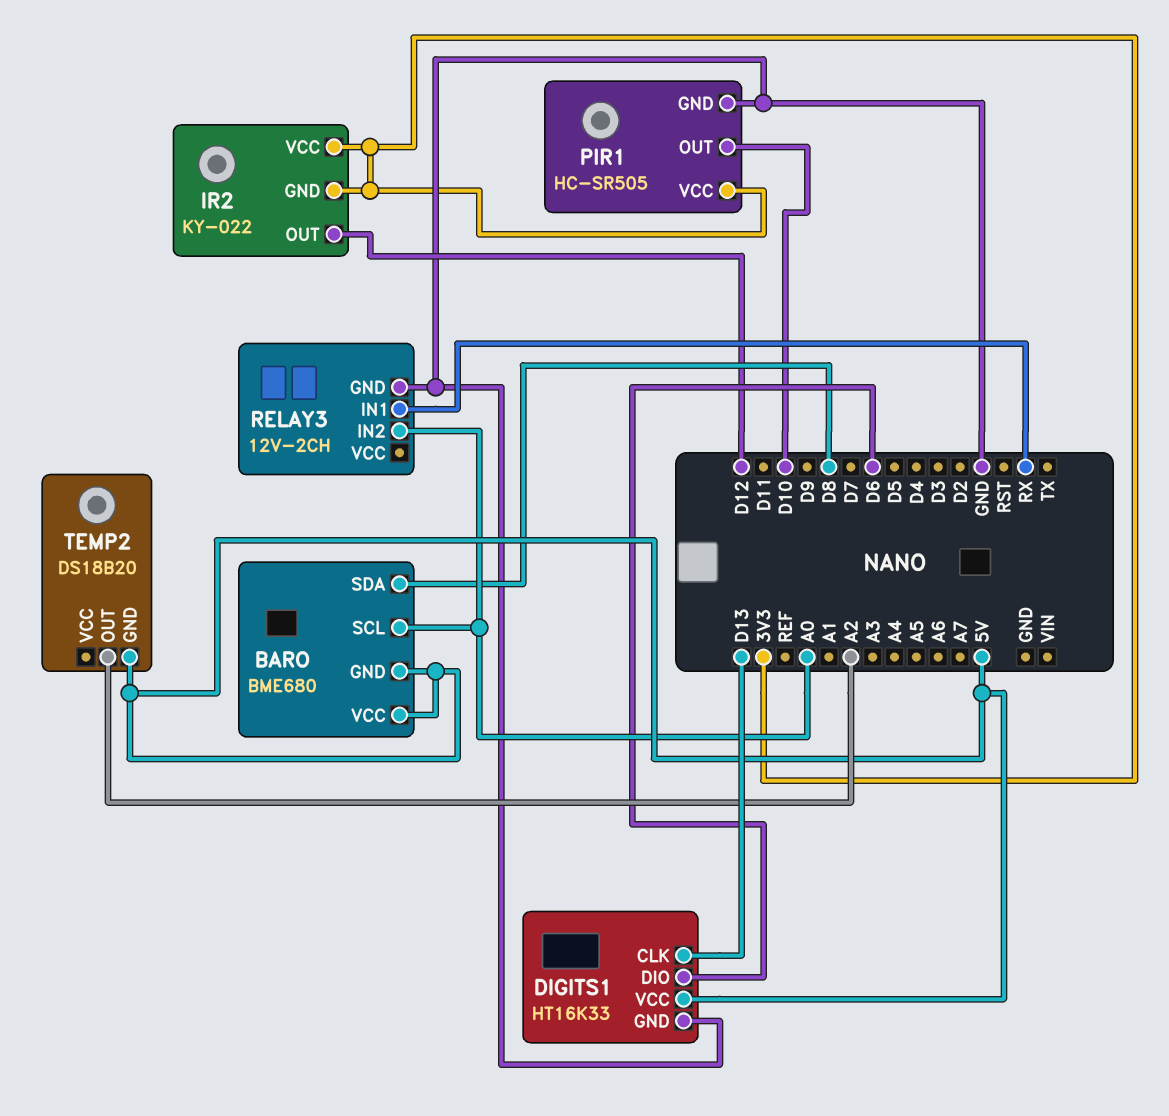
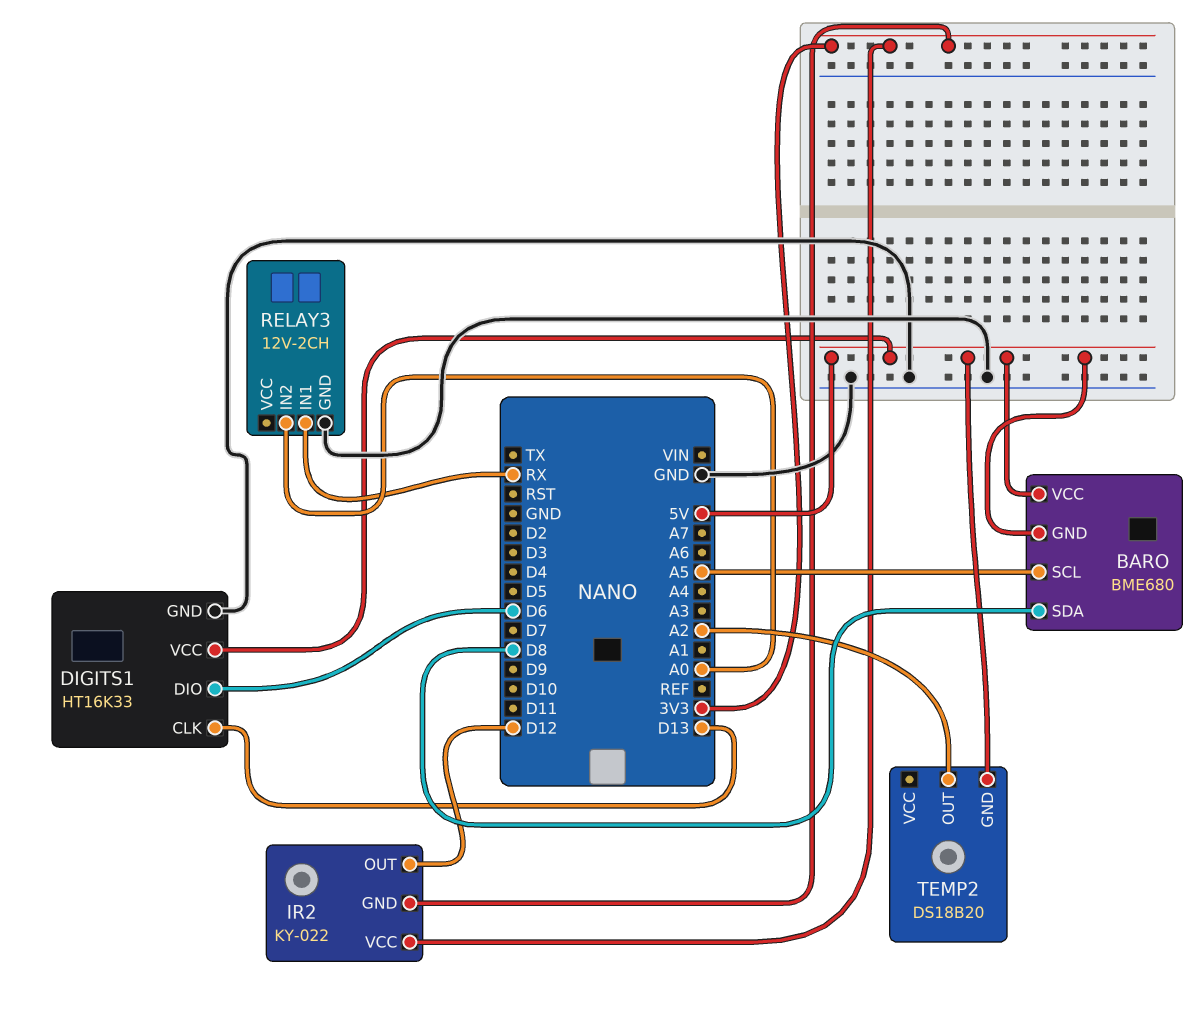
BARO pin SCL: A0 -> A5
PIR1: HC-SR505 -> none
PIR1 pin GND: GND -> none
PIR1 pin OUT: D10 -> none
PIR1 pin VCC: 3V3 -> none

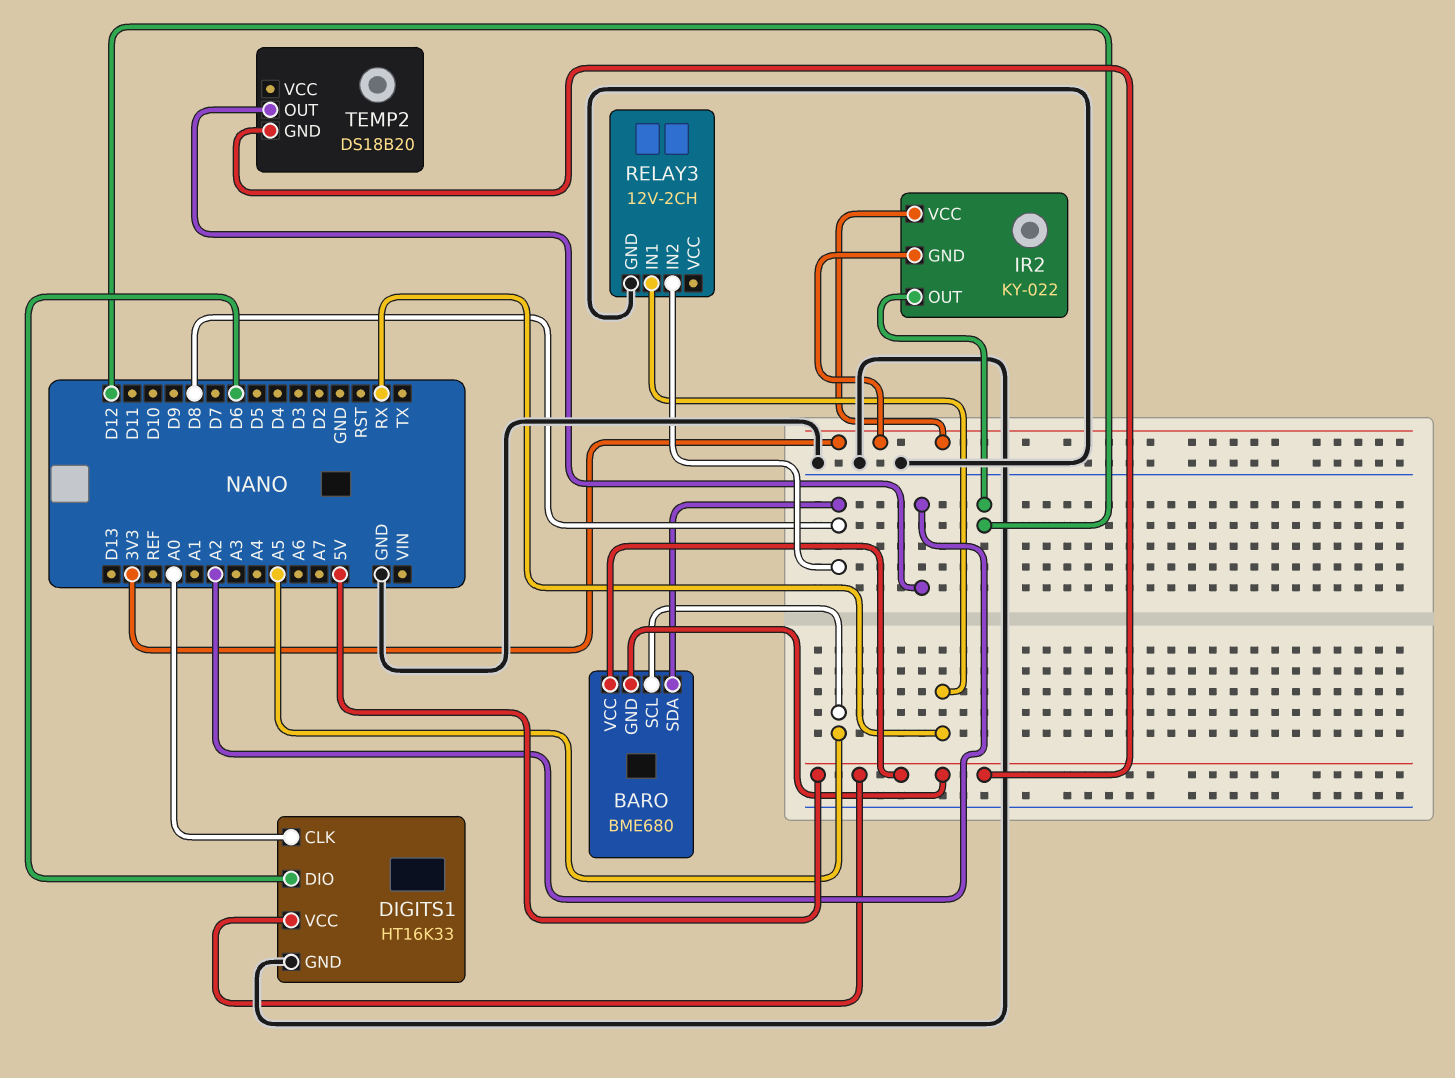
DIGITS1 pin CLK: D13 -> A0
RELAY3 pin IN2: A0 -> D8

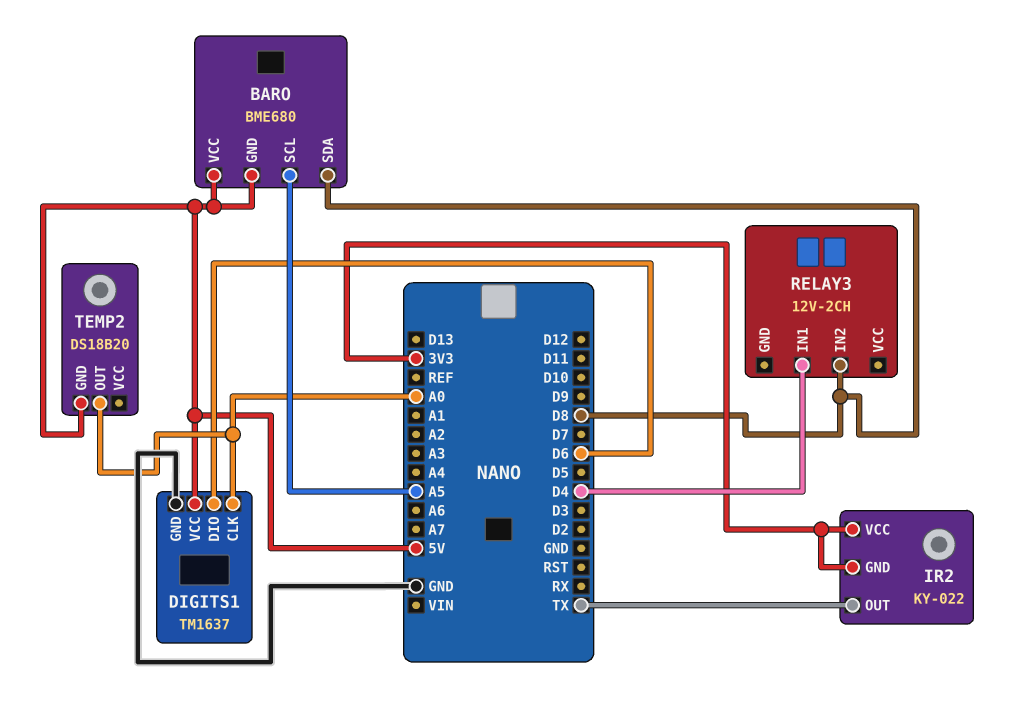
DIGITS1: HT16K33 -> TM1637
IR2 pin OUT: D12 -> TX
RELAY3 pin GND: GND -> none
RELAY3 pin IN1: RX -> D4
TEMP2 pin OUT: A2 -> A0

